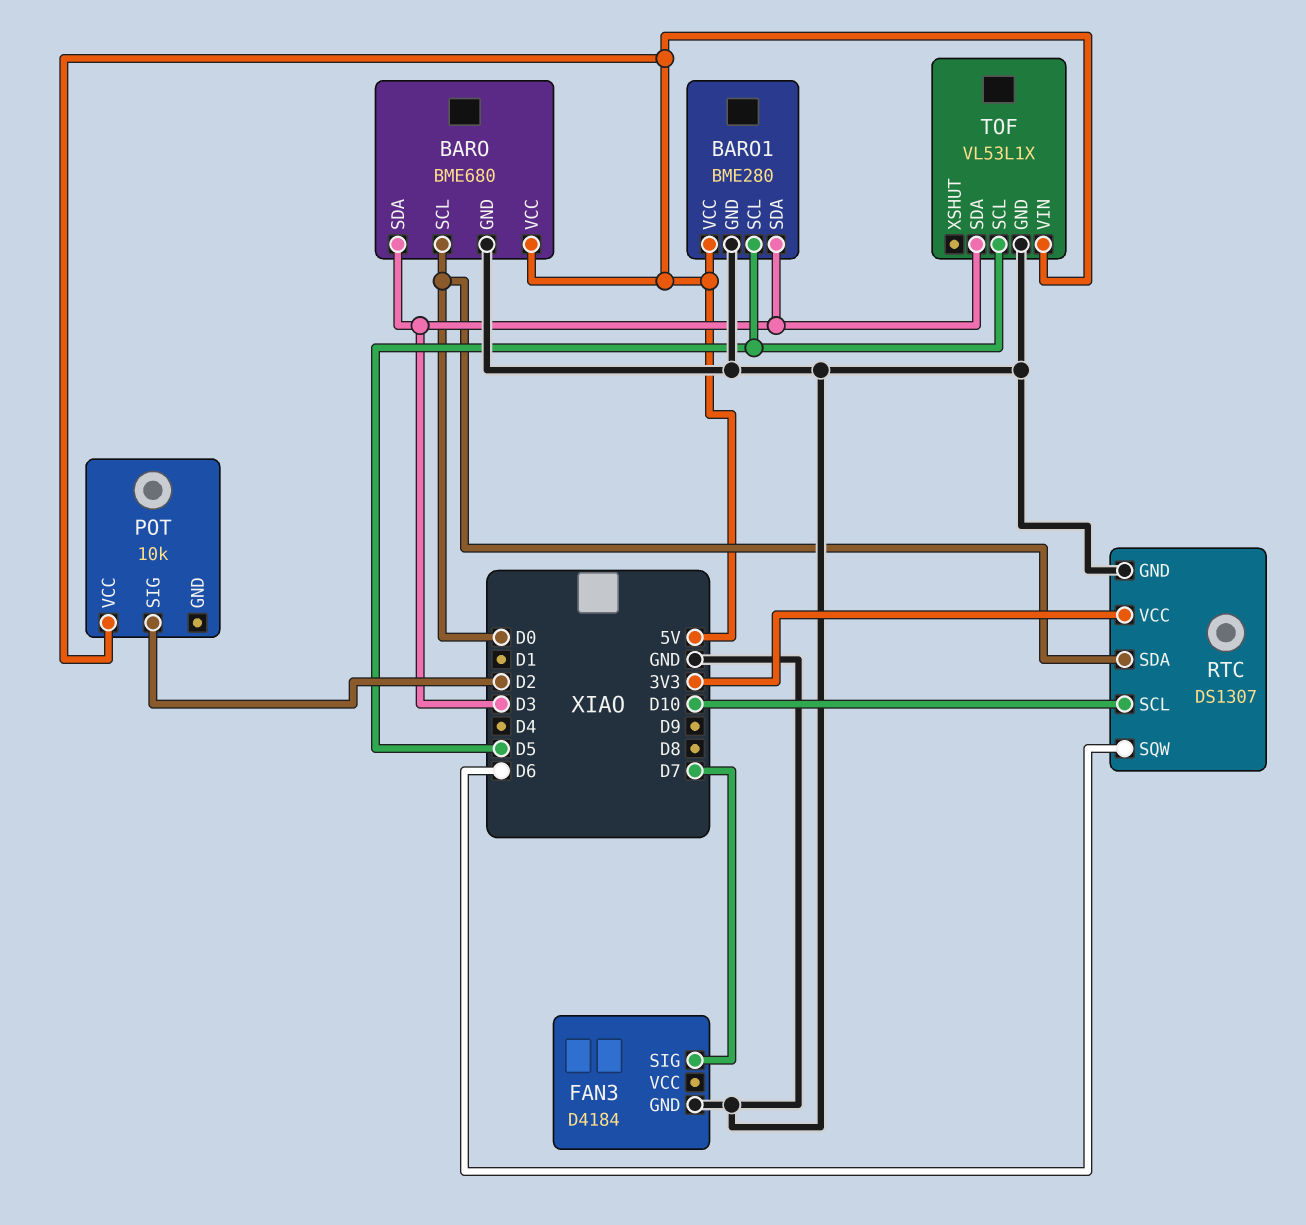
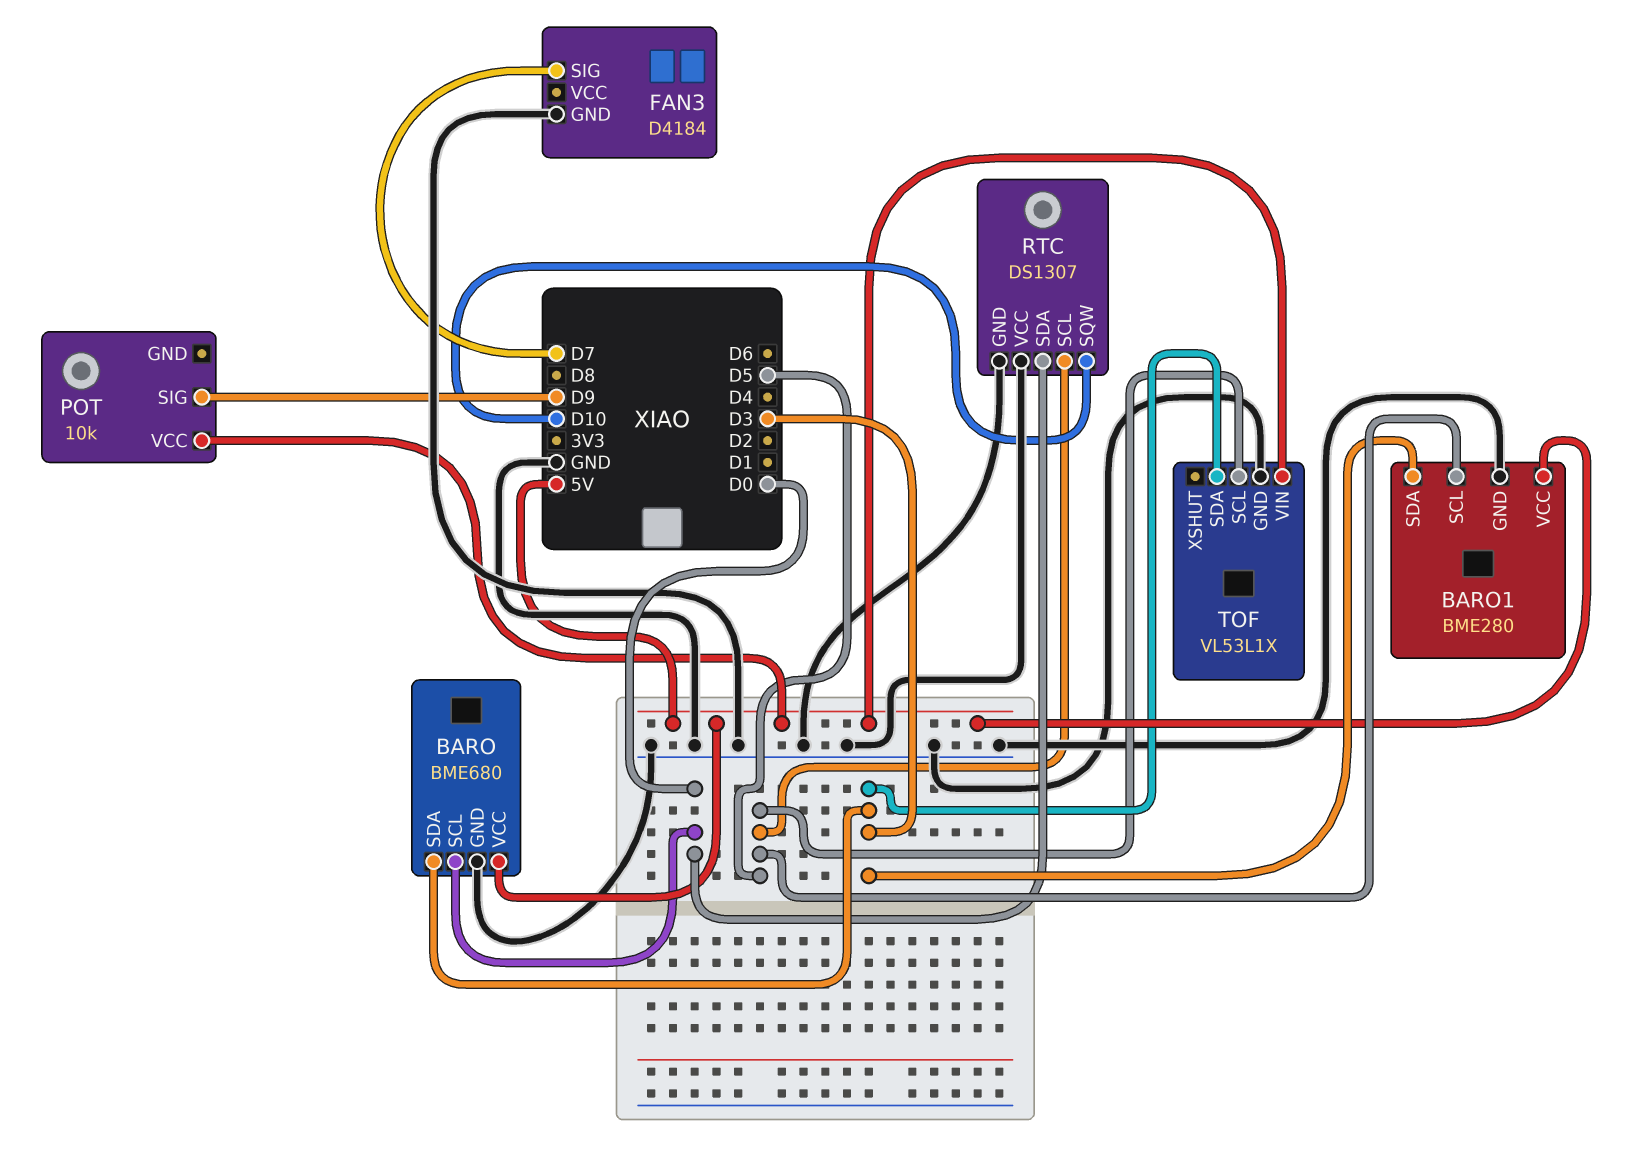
POT pin SIG: D2 -> D9
RTC pin SCL: D10 -> D5
RTC pin SQW: D6 -> D10
RTC pin VCC: 3V3 -> GND

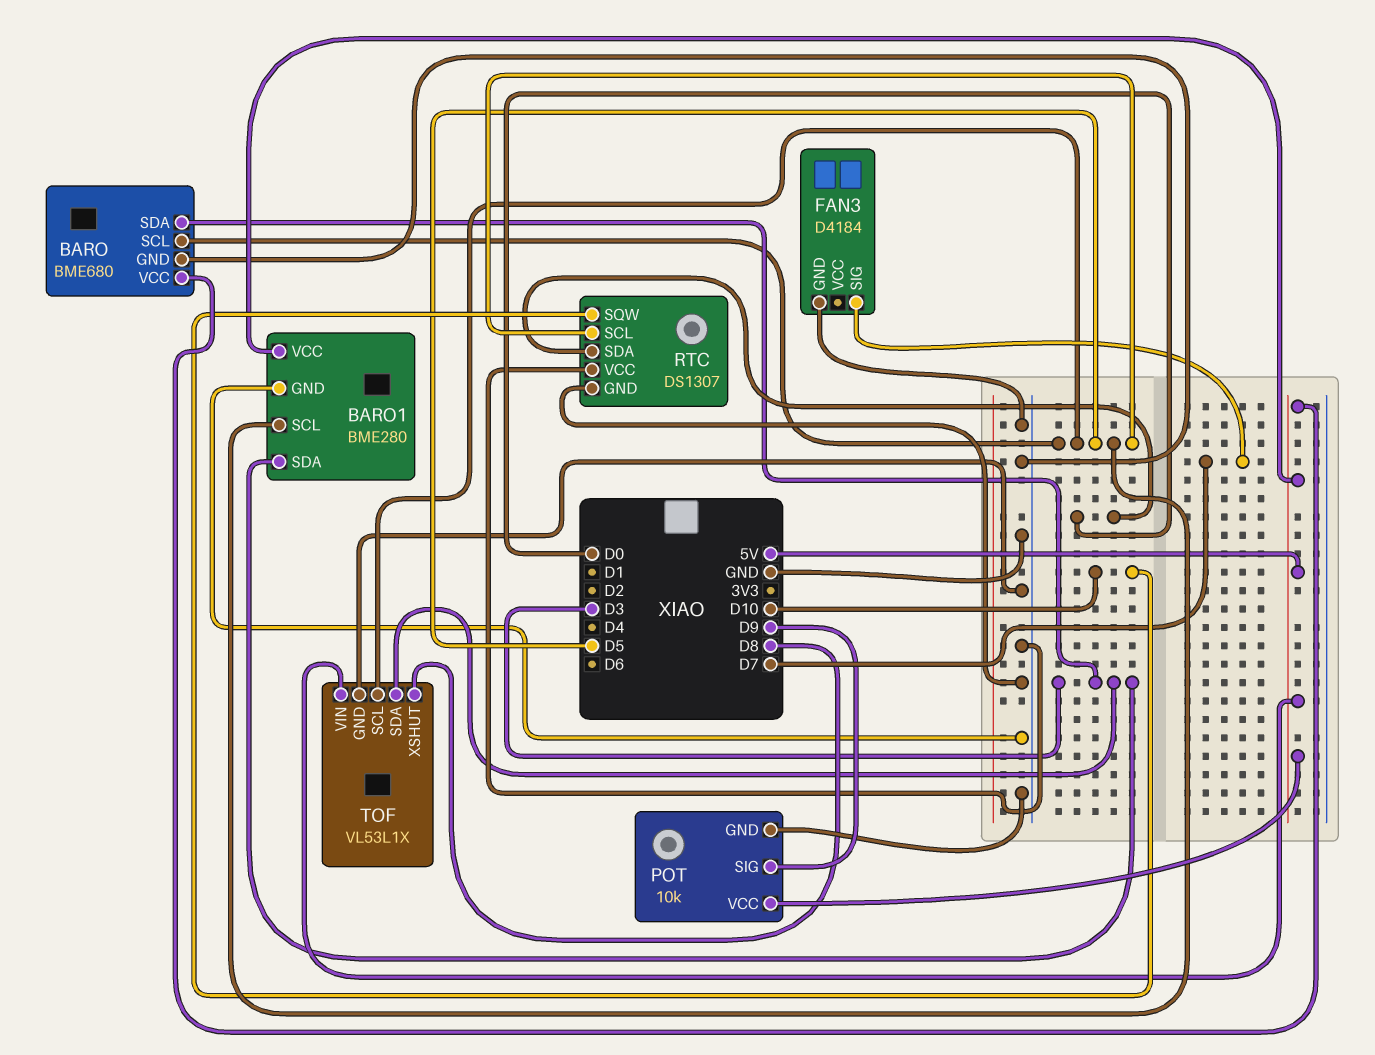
BARO pin SCL: D0 -> D5
POT pin GND: none -> GND
TOF pin XSHUT: none -> D8

